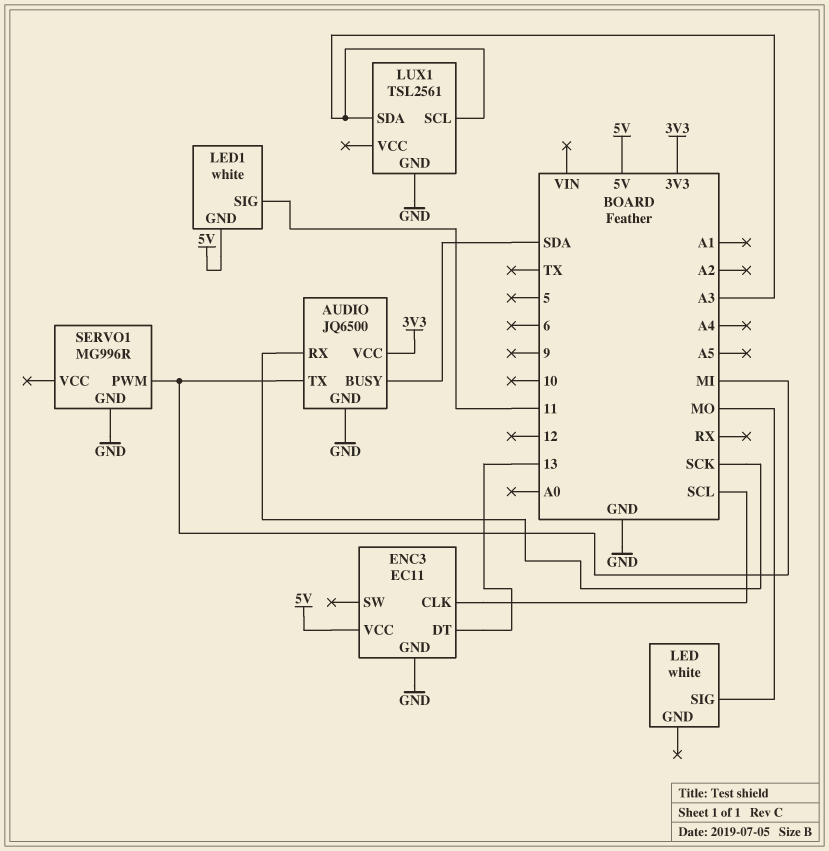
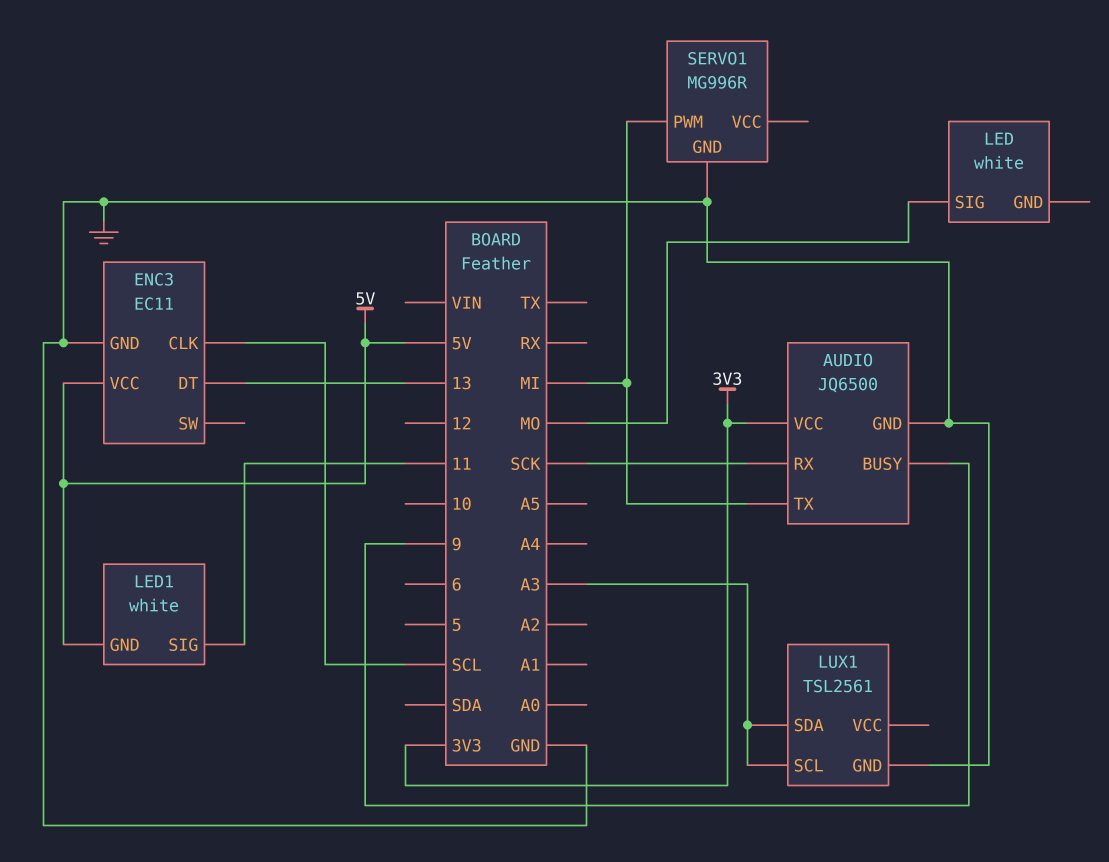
AUDIO pin BUSY: SDA -> 9

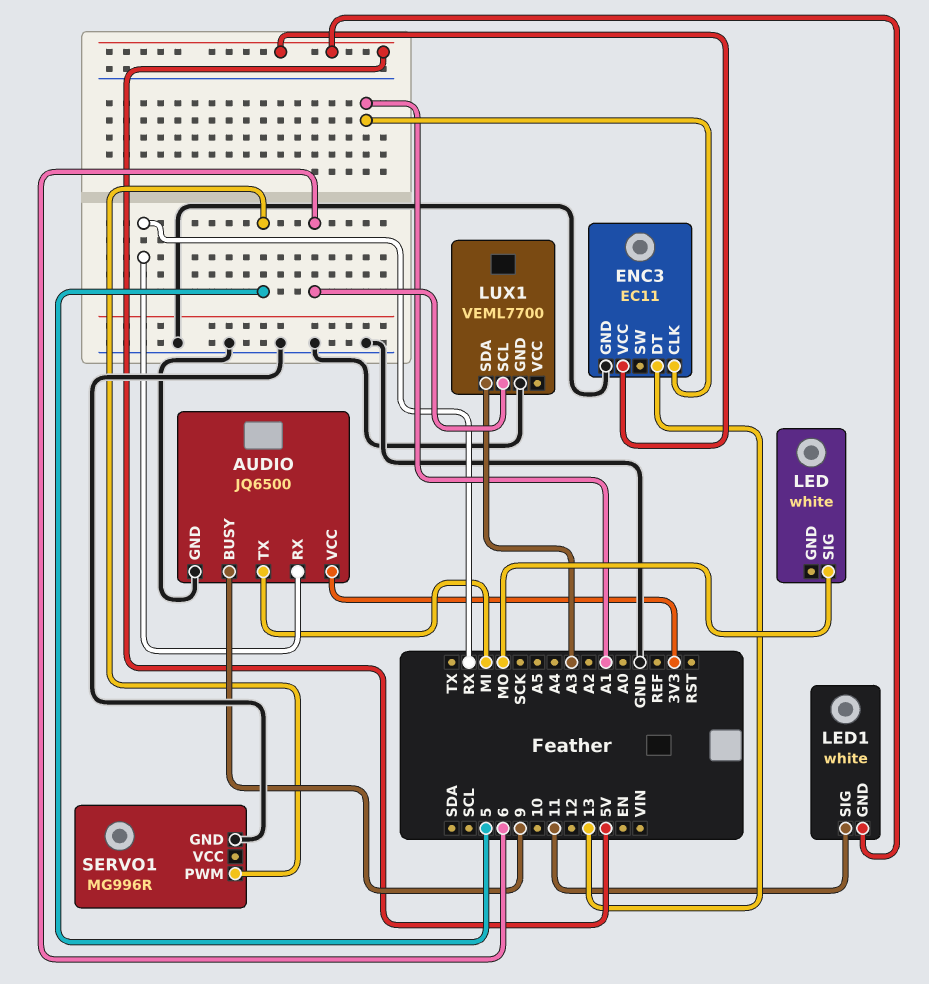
AUDIO pin RX: SCK -> RX
ENC3 pin CLK: SCL -> A1
LUX1: TSL2561 -> VEML7700
LUX1 pin SCL: A3 -> 6
SERVO1 pin PWM: MI -> 5

